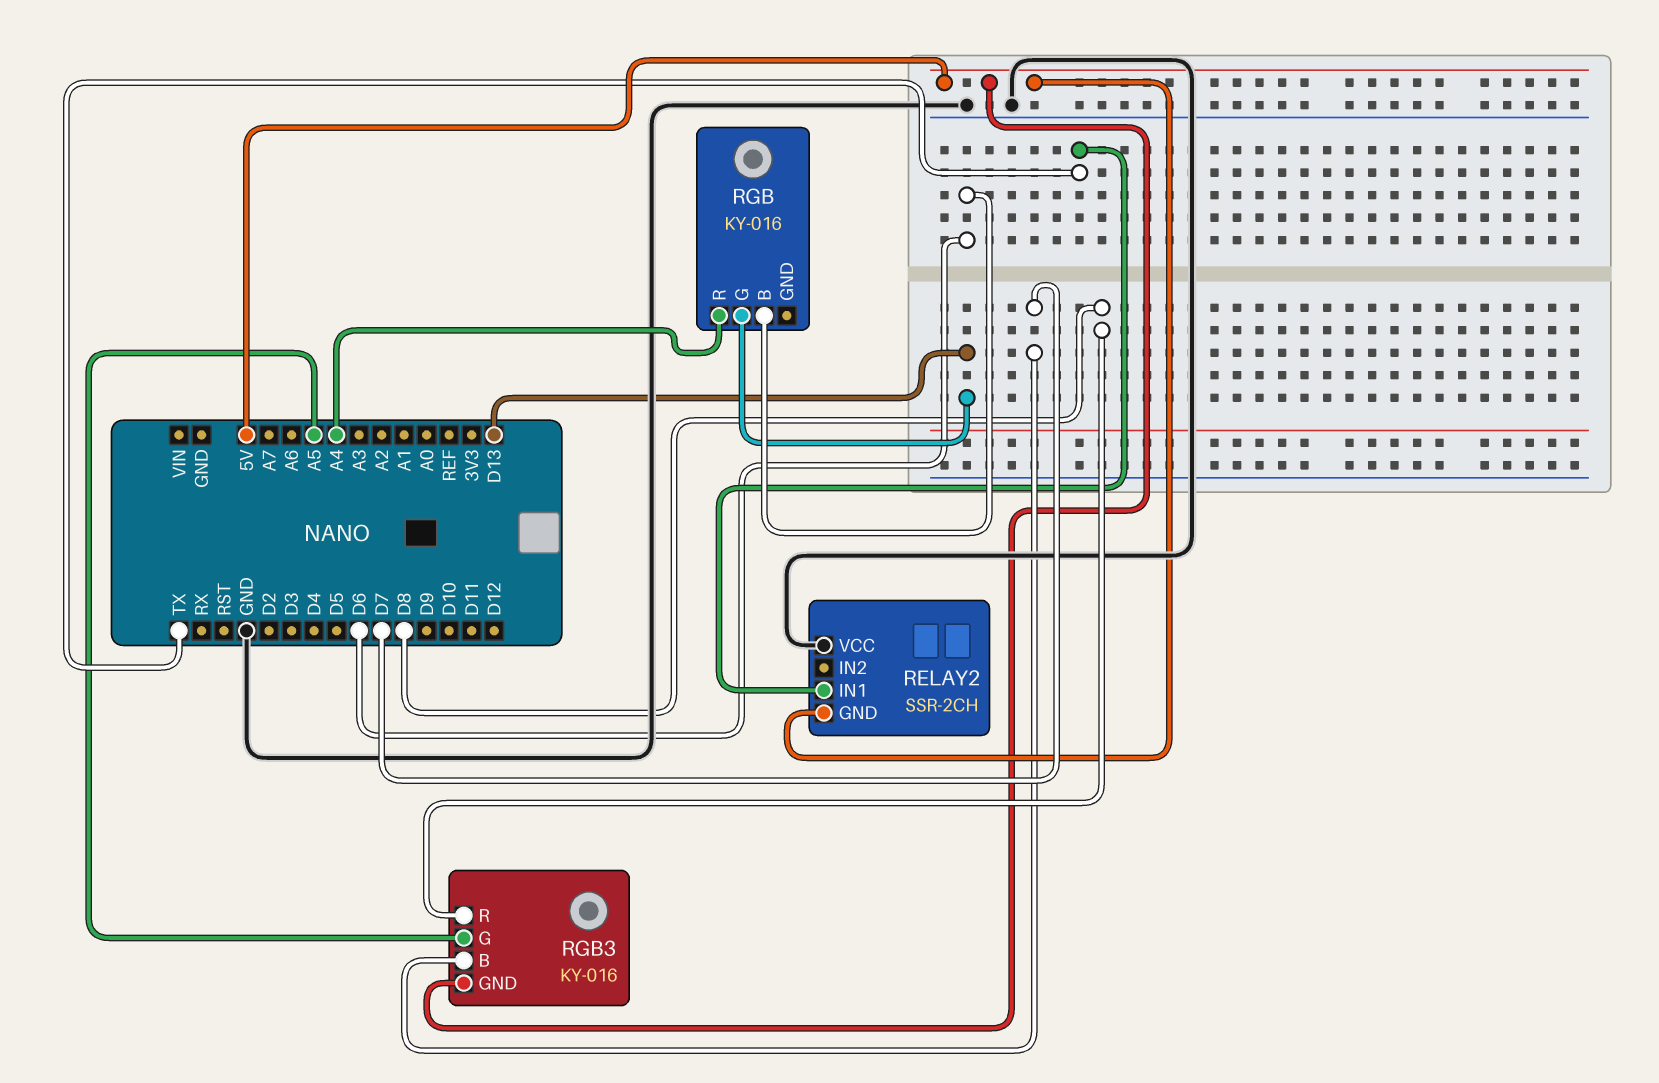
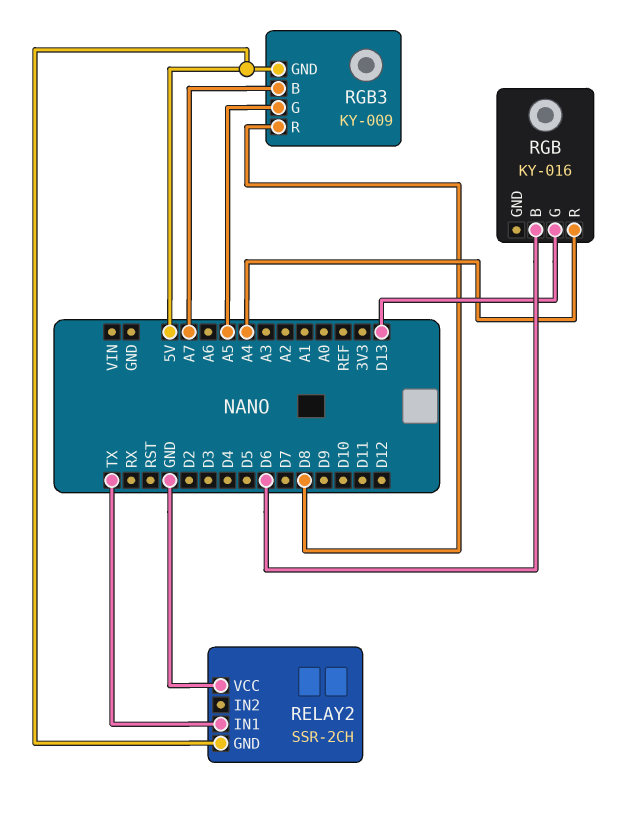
RGB3: KY-016 -> KY-009
RGB3 pin B: D7 -> A7

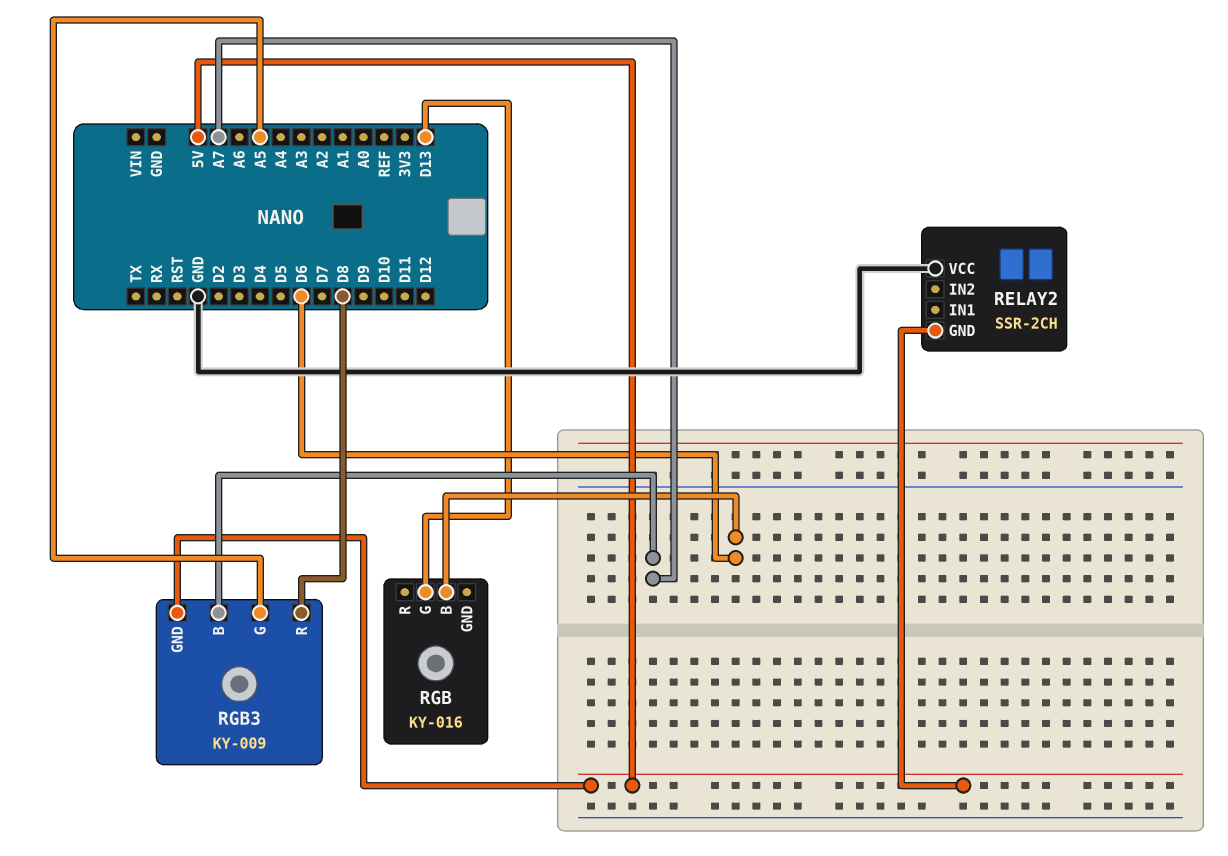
RELAY2 pin IN1: TX -> none
RGB pin R: A4 -> none

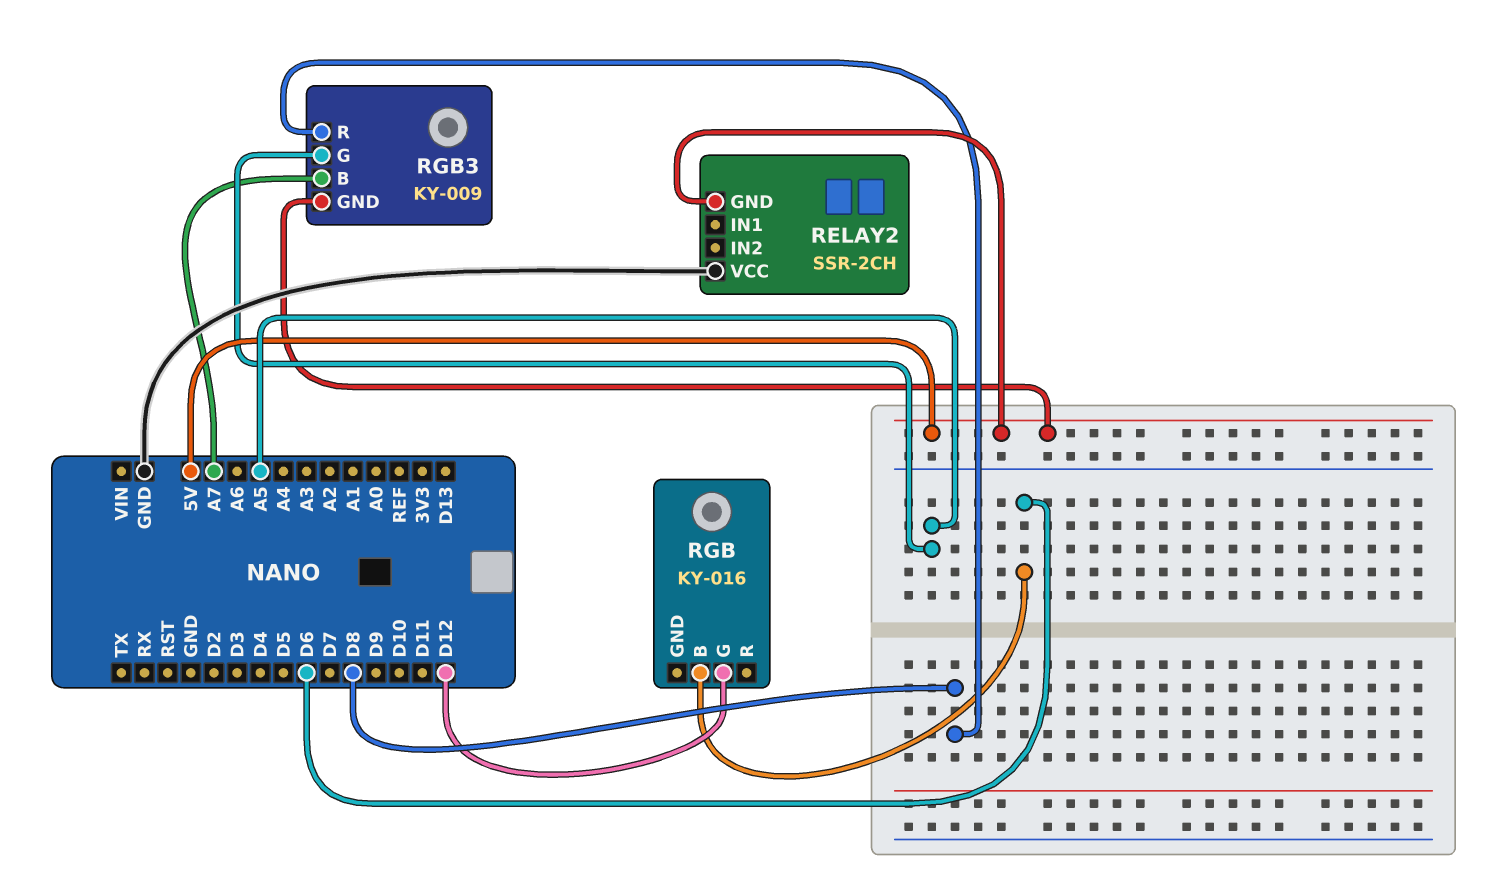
RGB pin G: D13 -> D12

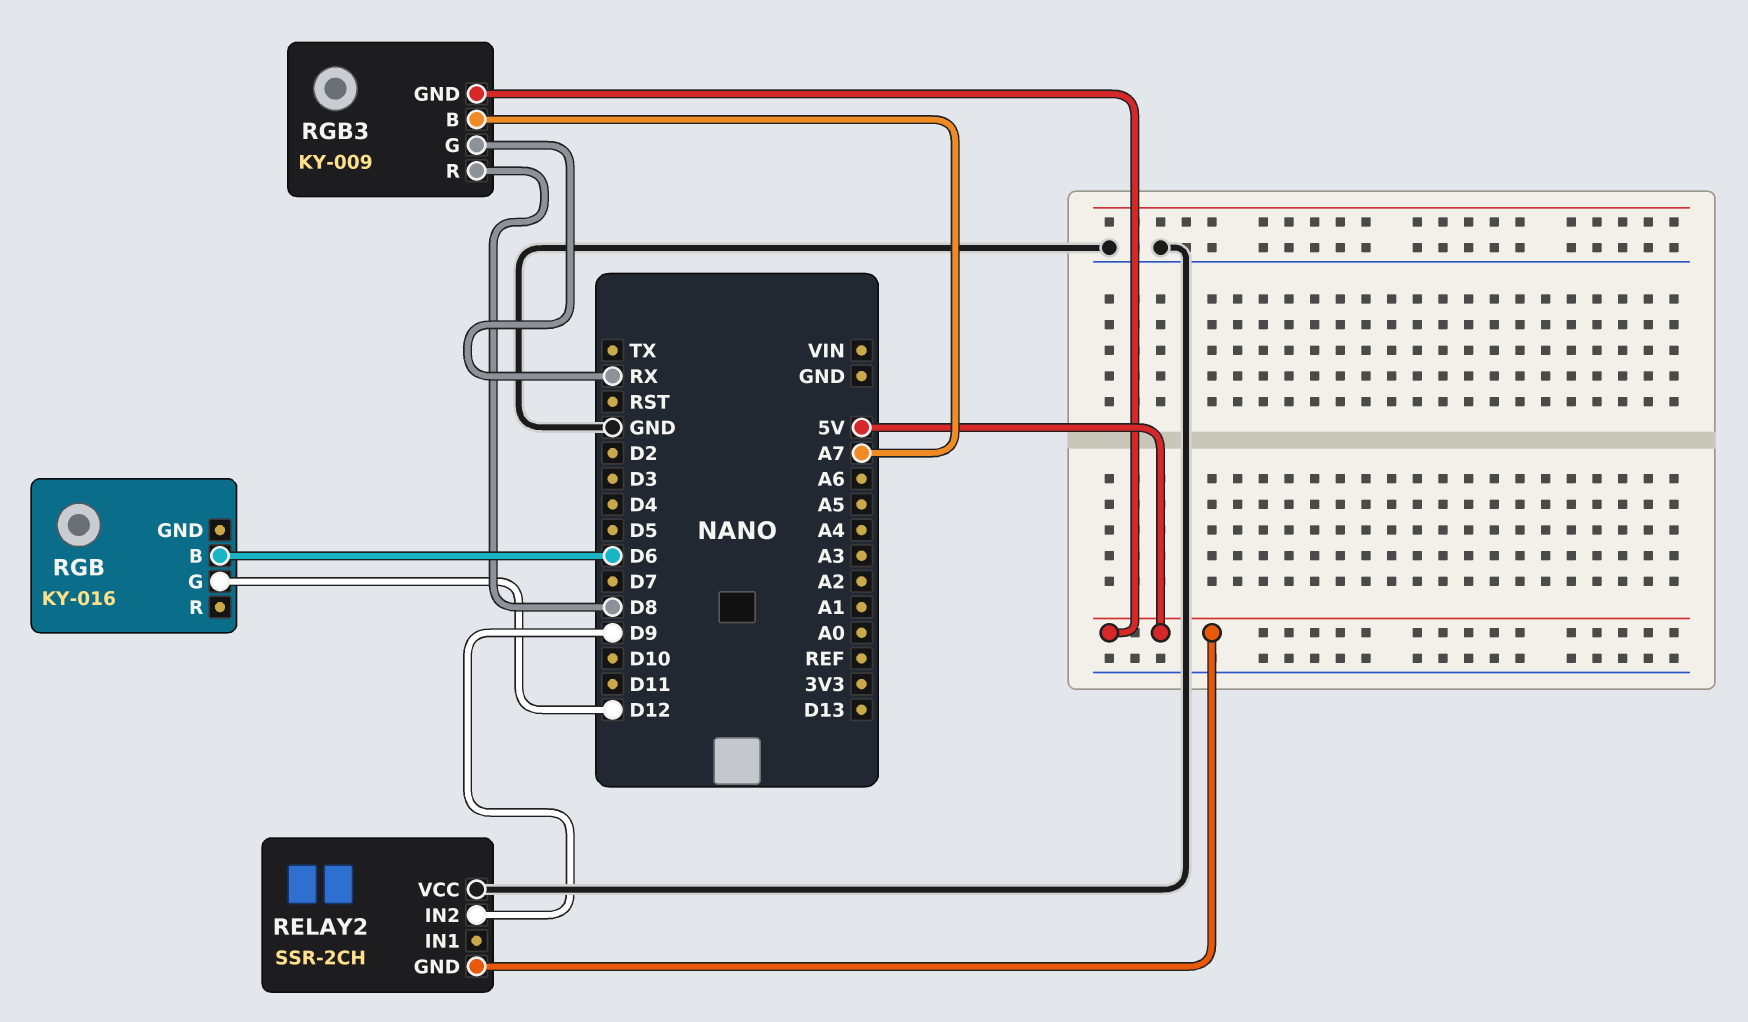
RELAY2 pin IN2: none -> D9
RGB3 pin G: A5 -> RX

